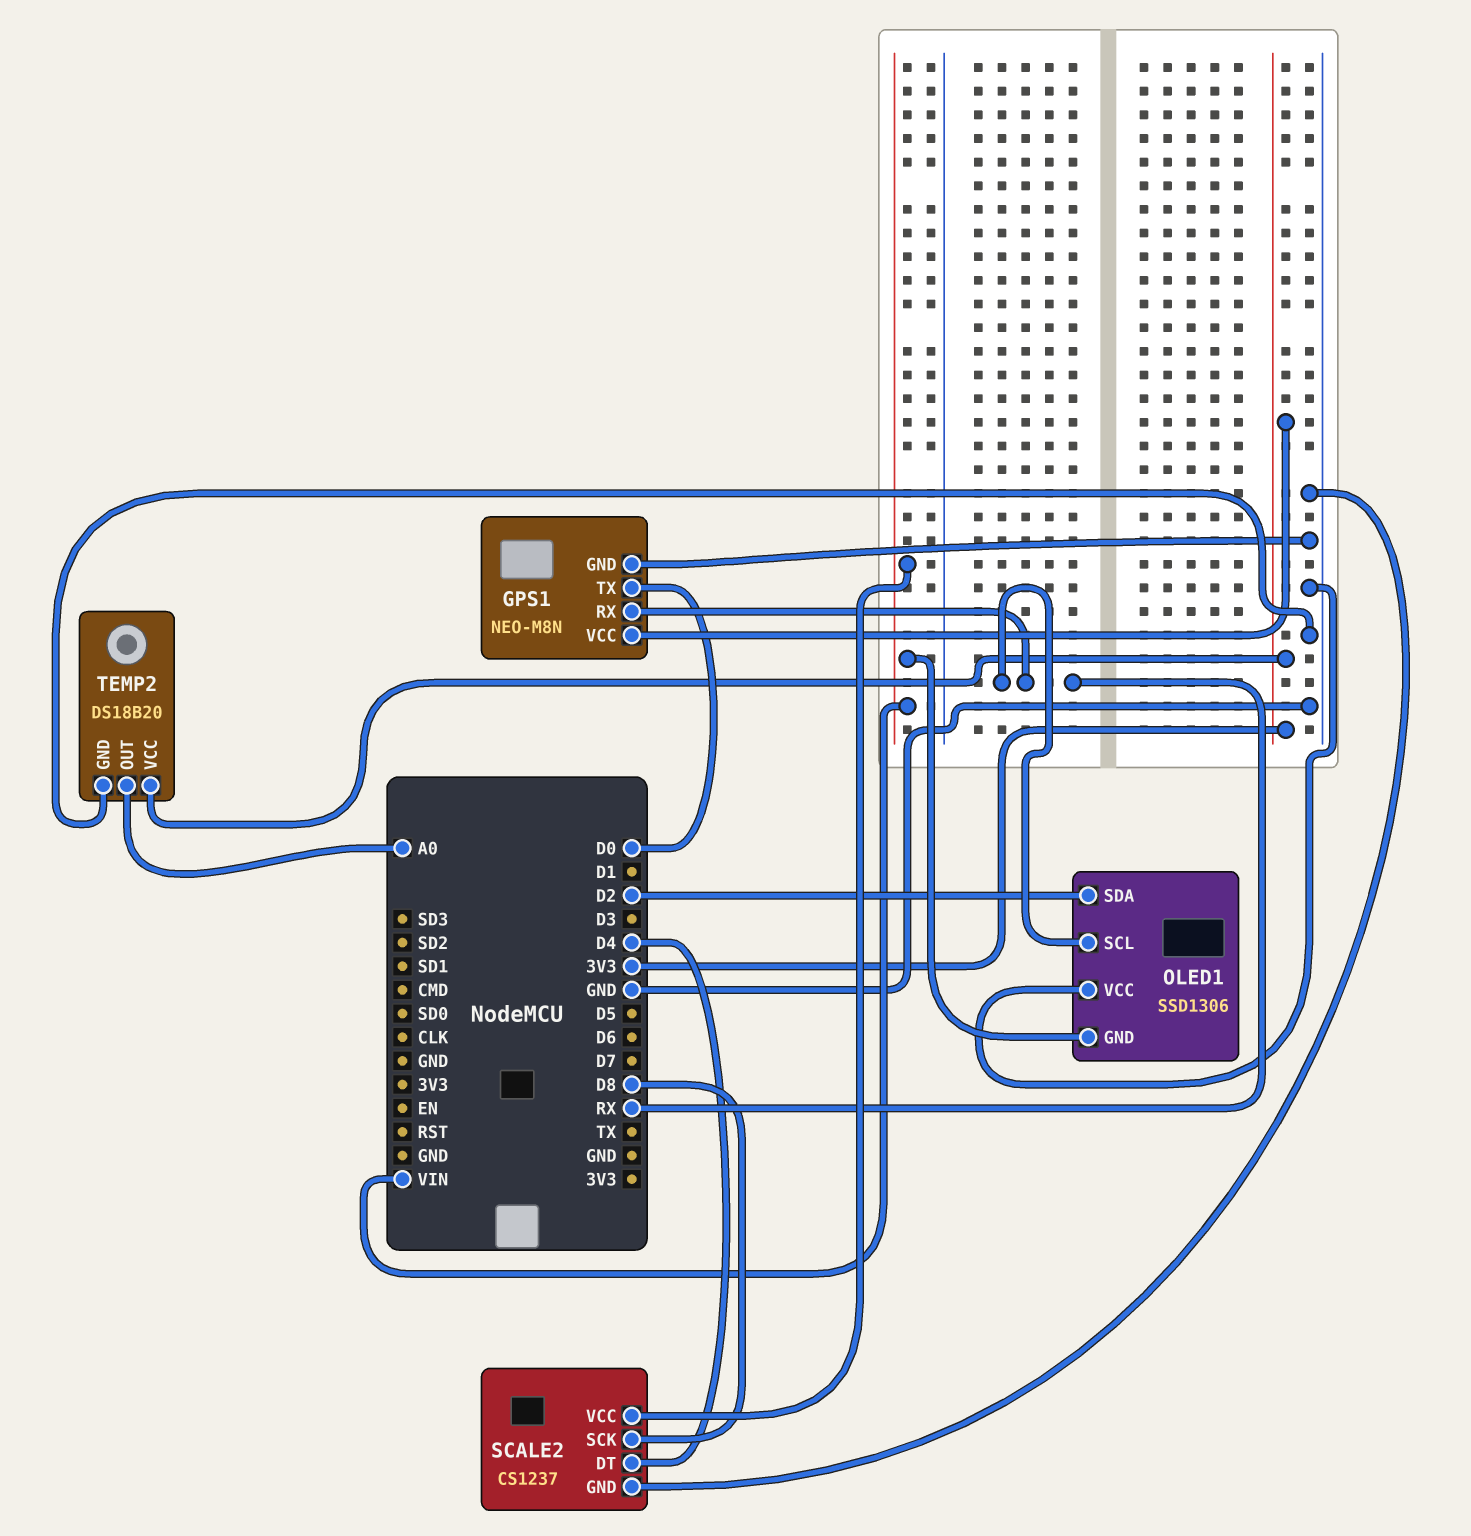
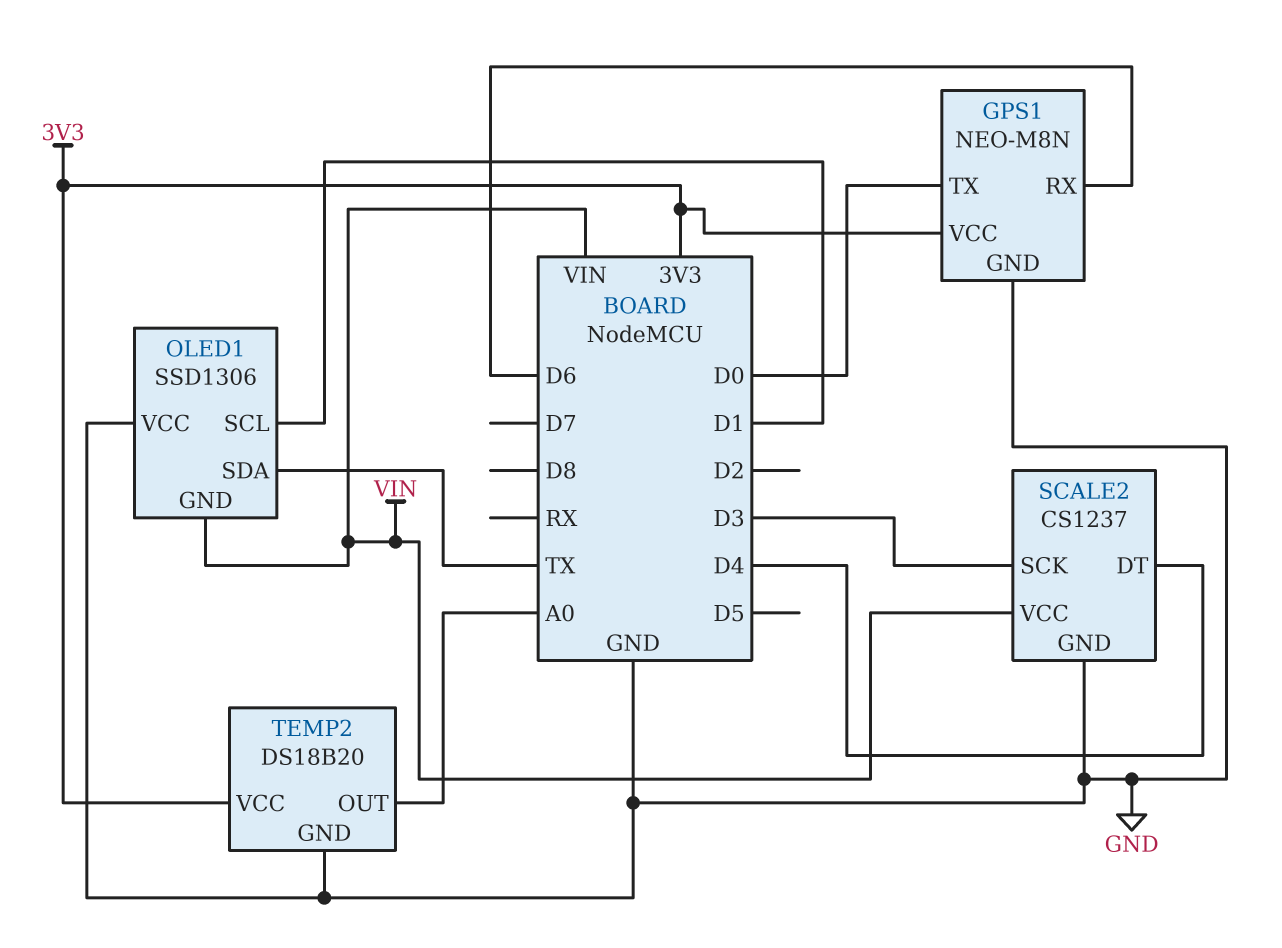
GPS1 pin RX: RX -> D6
OLED1 pin SCL: RX -> D1
OLED1 pin SDA: D2 -> TX
SCALE2 pin SCK: D8 -> D3

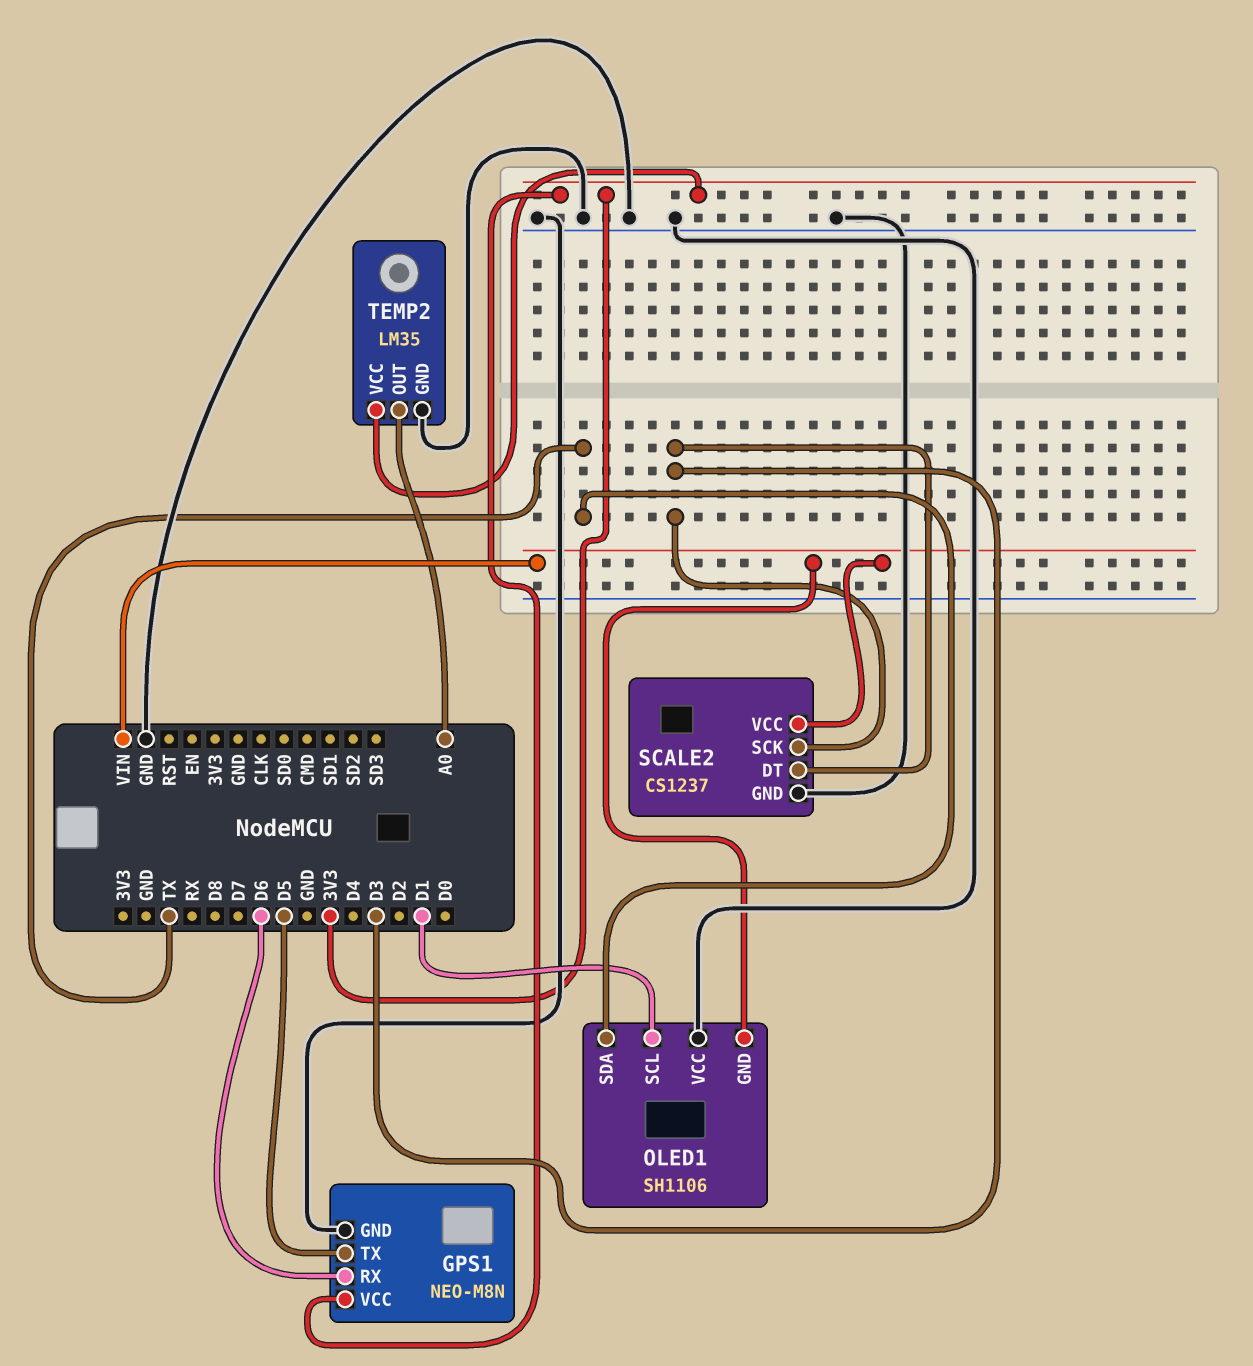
GPS1 pin TX: D0 -> D5
OLED1: SSD1306 -> SH1106
SCALE2 pin DT: D4 -> D3
TEMP2: DS18B20 -> LM35

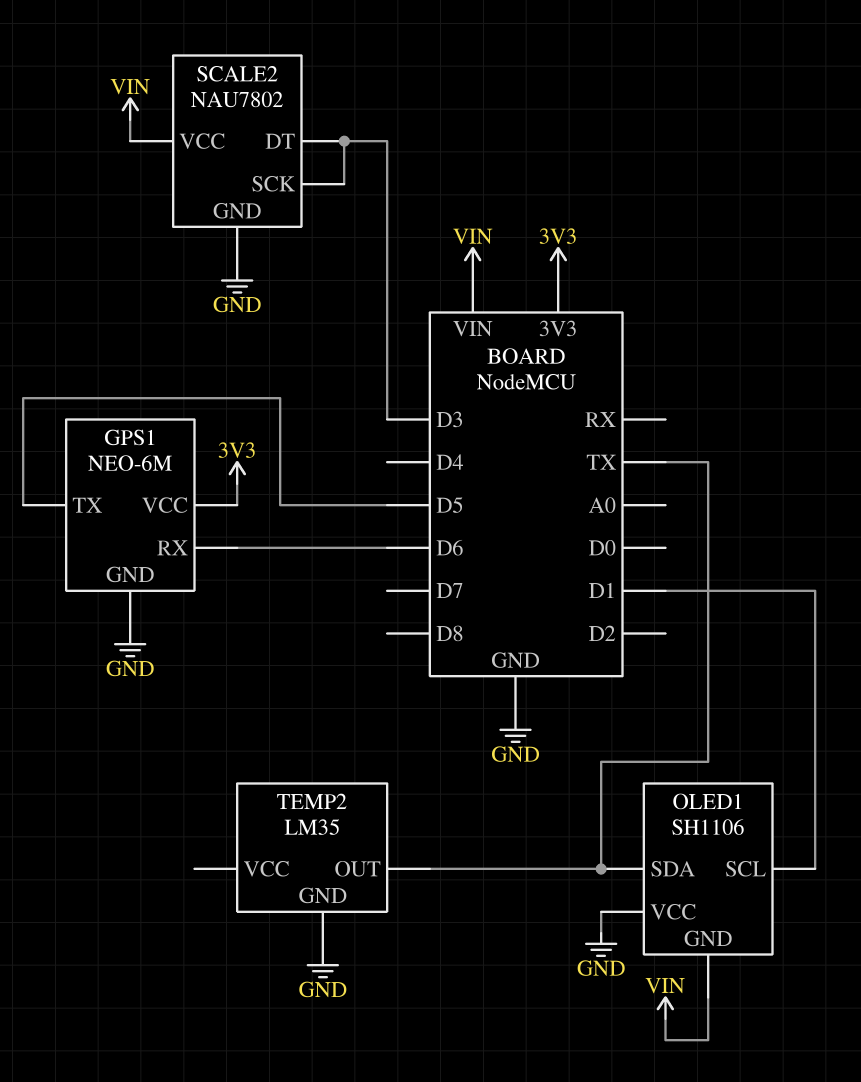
GPS1: NEO-M8N -> NEO-6M
SCALE2: CS1237 -> NAU7802
TEMP2 pin OUT: A0 -> TX
TEMP2 pin VCC: 3V3 -> none

